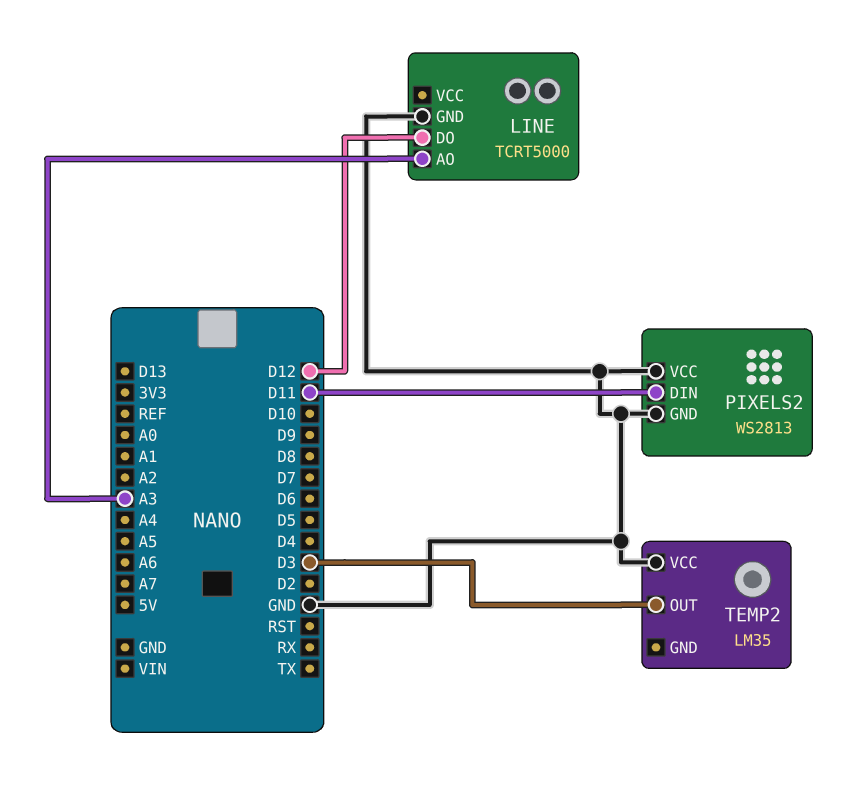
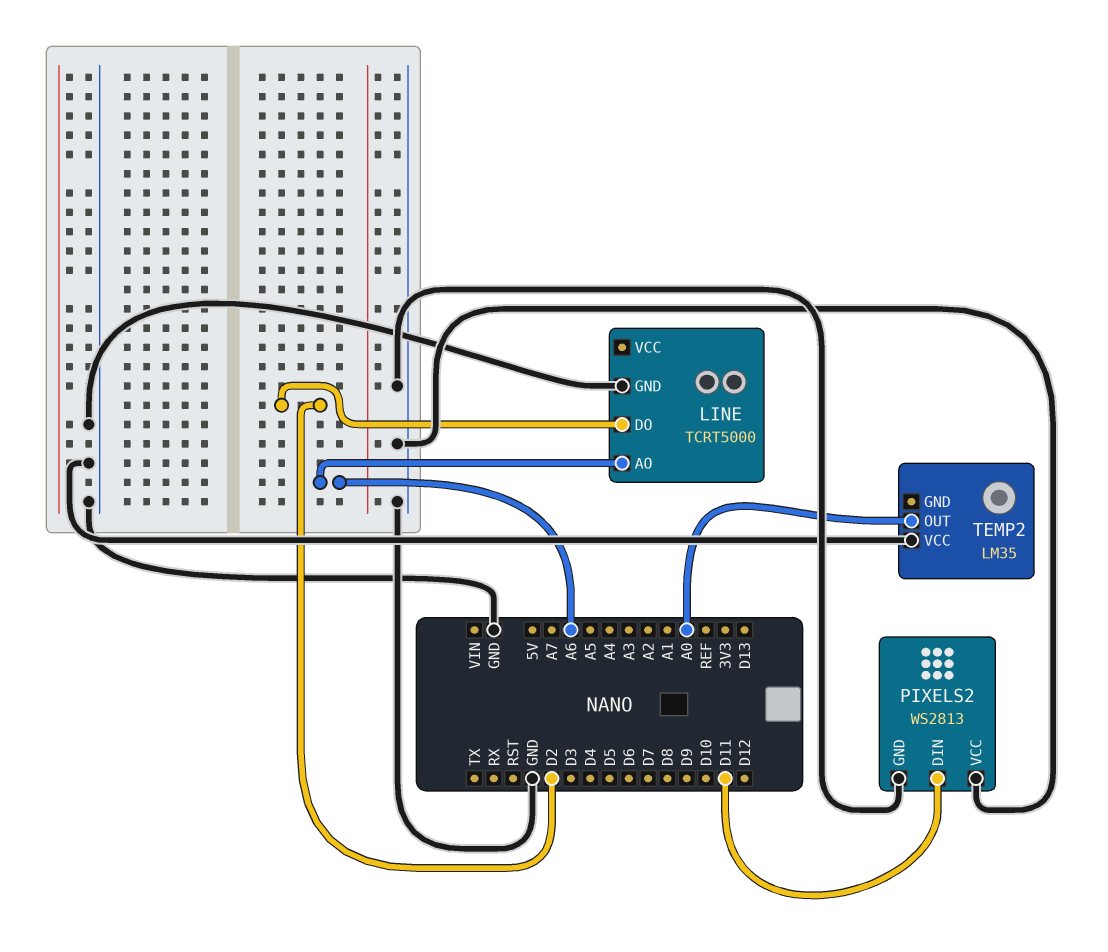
LINE pin AO: A3 -> A6
LINE pin DO: D12 -> D2
TEMP2 pin OUT: D3 -> A0

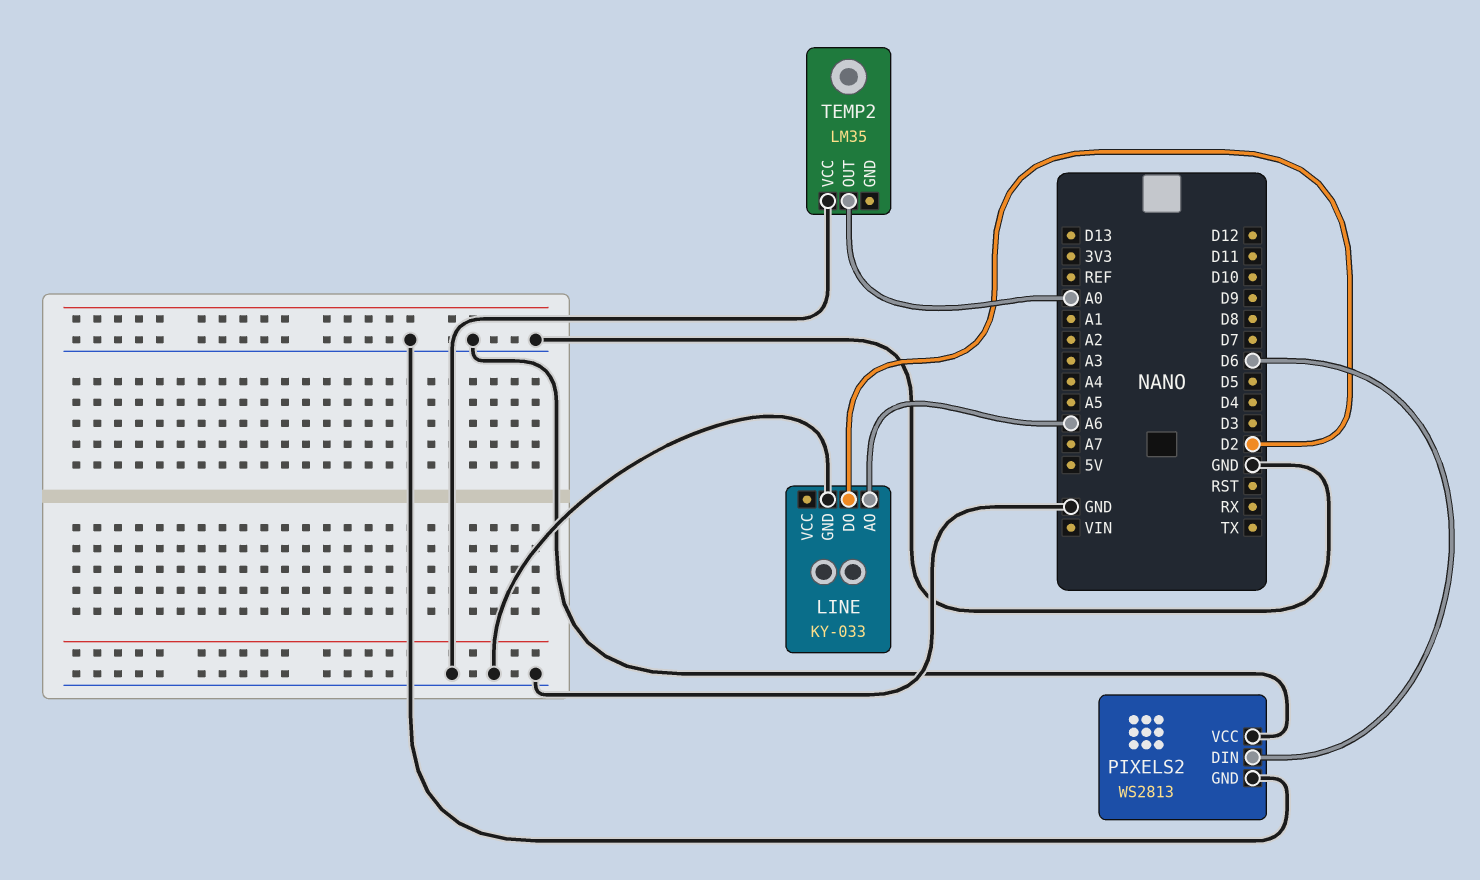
LINE: TCRT5000 -> KY-033
PIXELS2 pin DIN: D11 -> D6

